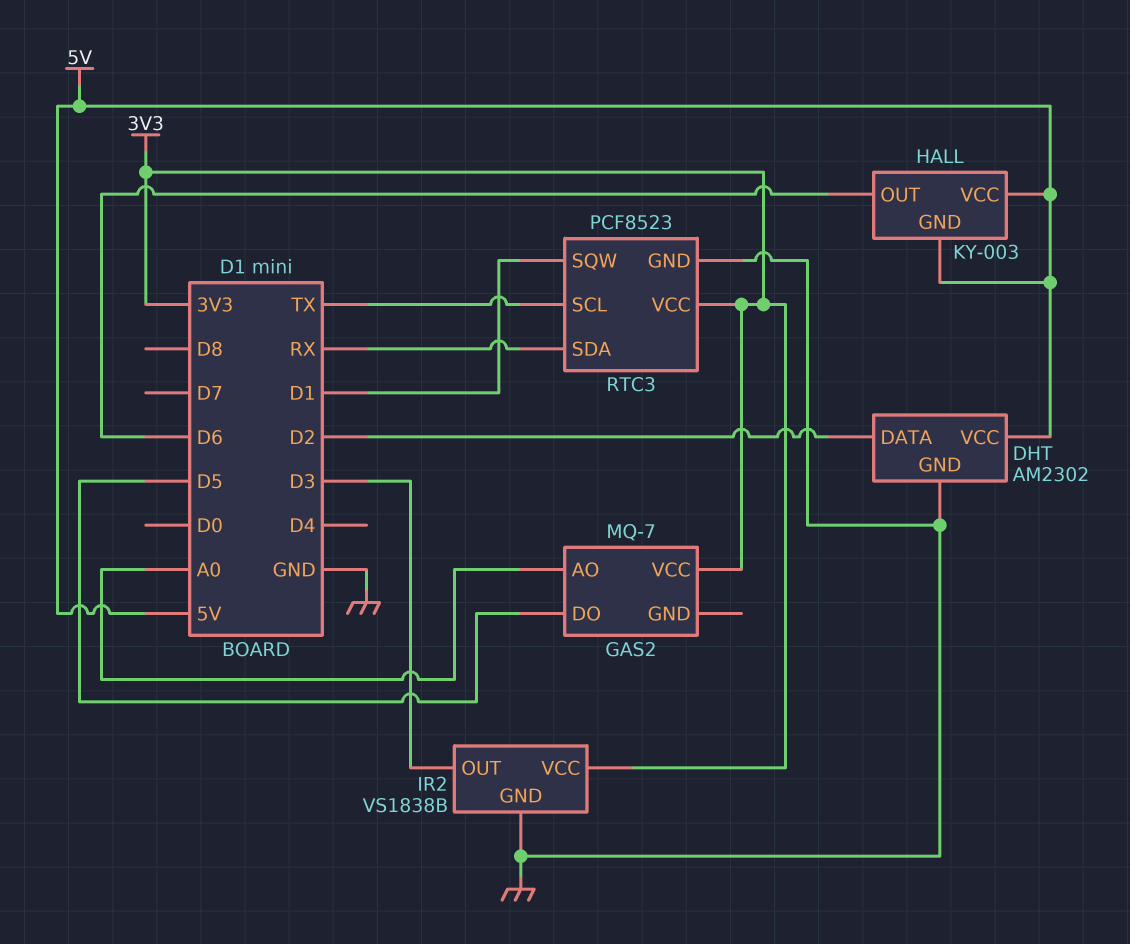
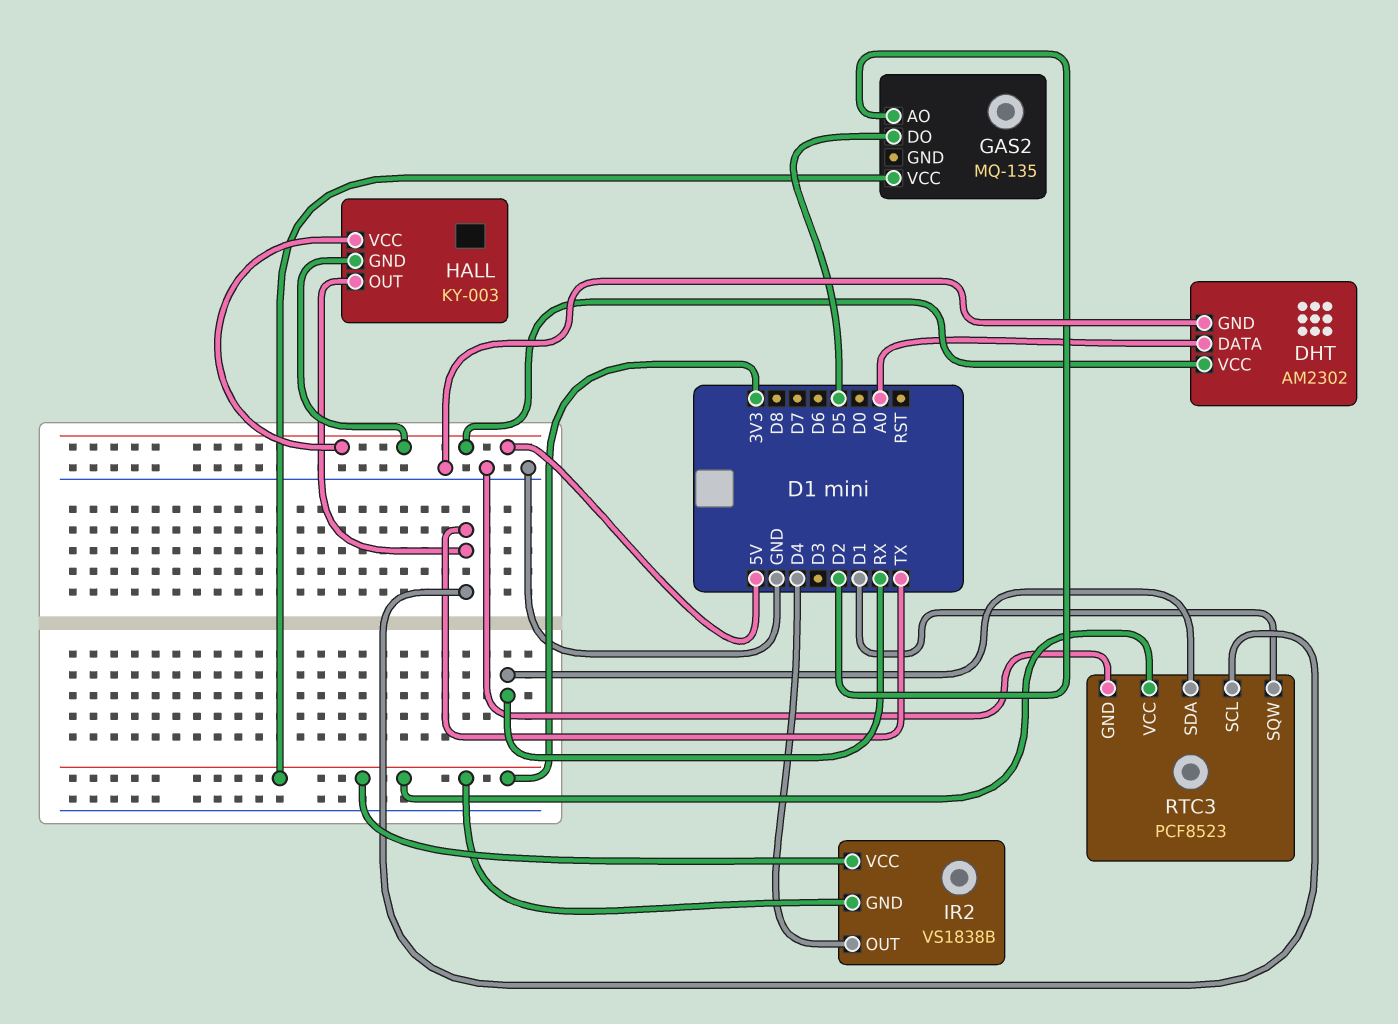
DHT pin DATA: D2 -> A0
GAS2: MQ-7 -> MQ-135
GAS2 pin AO: A0 -> D2
HALL pin OUT: D6 -> TX
IR2 pin GND: GND -> 3V3
IR2 pin OUT: D3 -> D4

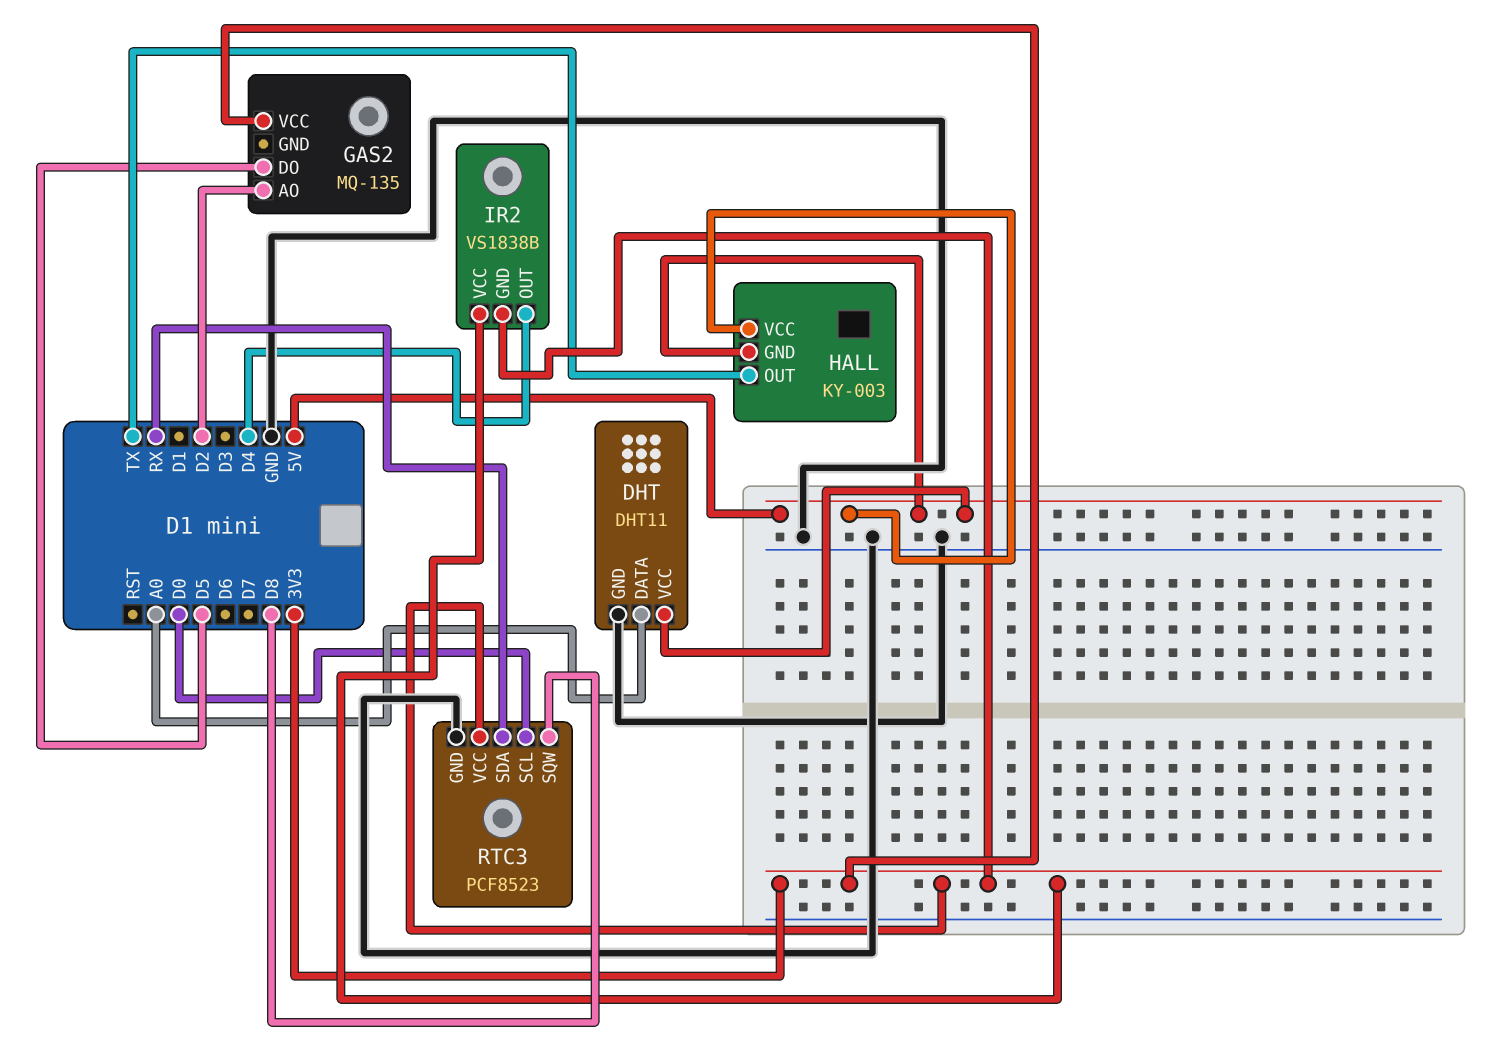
DHT: AM2302 -> DHT11
RTC3 pin SCL: TX -> D0
RTC3 pin SQW: D1 -> D8

